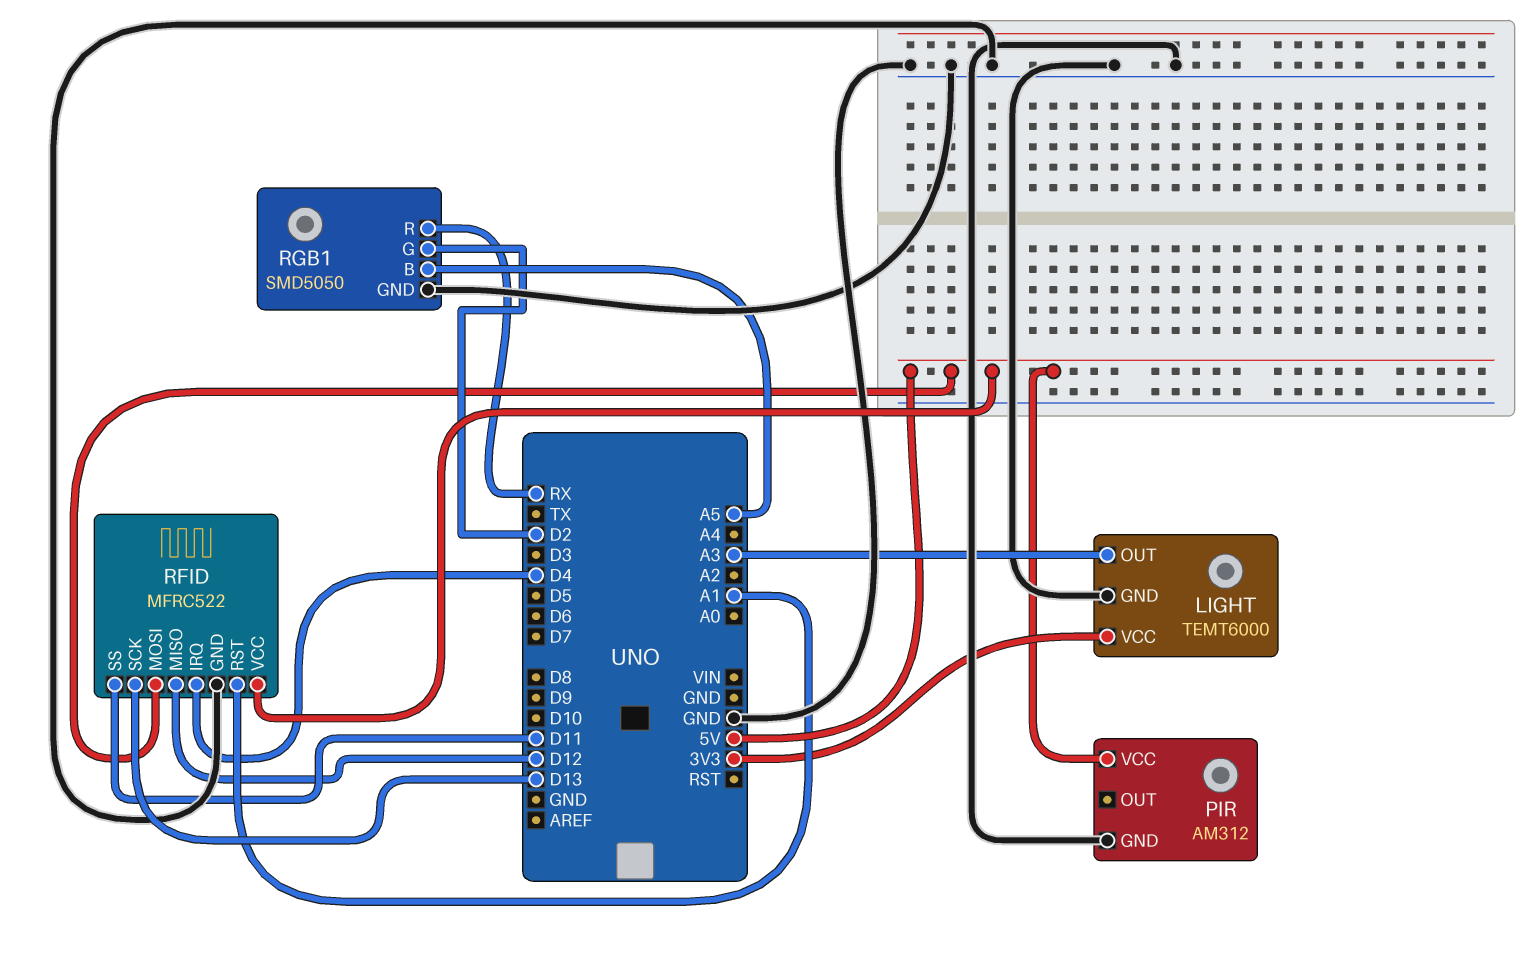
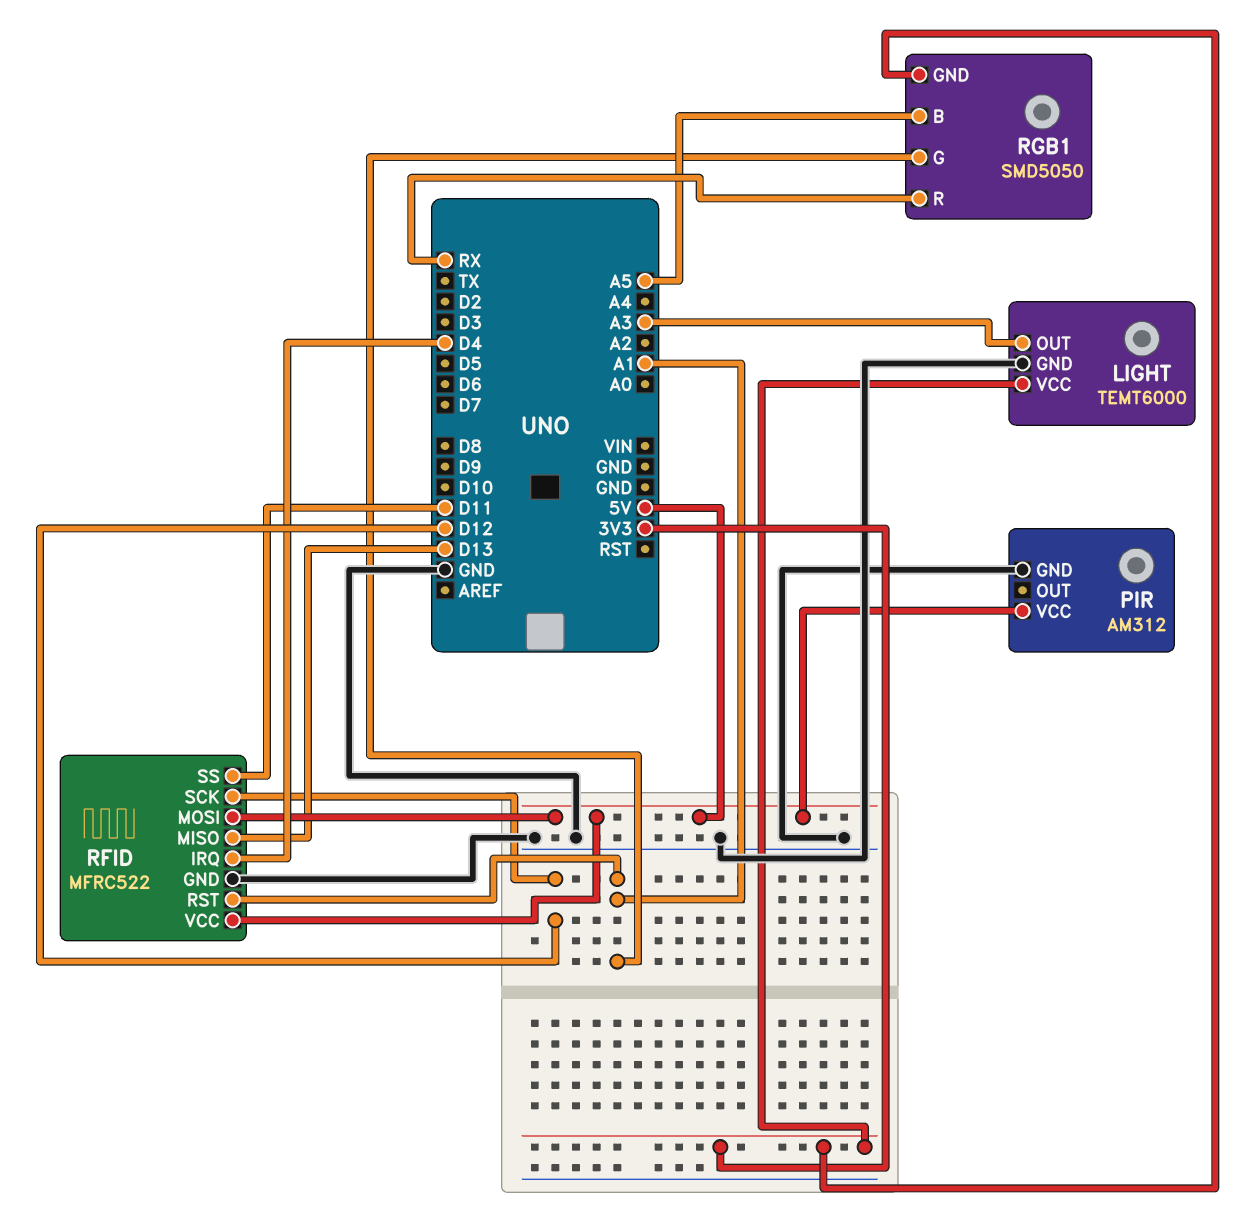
RFID pin MISO: D12 -> D13
RFID pin SCK: D13 -> D12
RGB1 pin G: D2 -> A1
RGB1 pin GND: GND -> 3V3

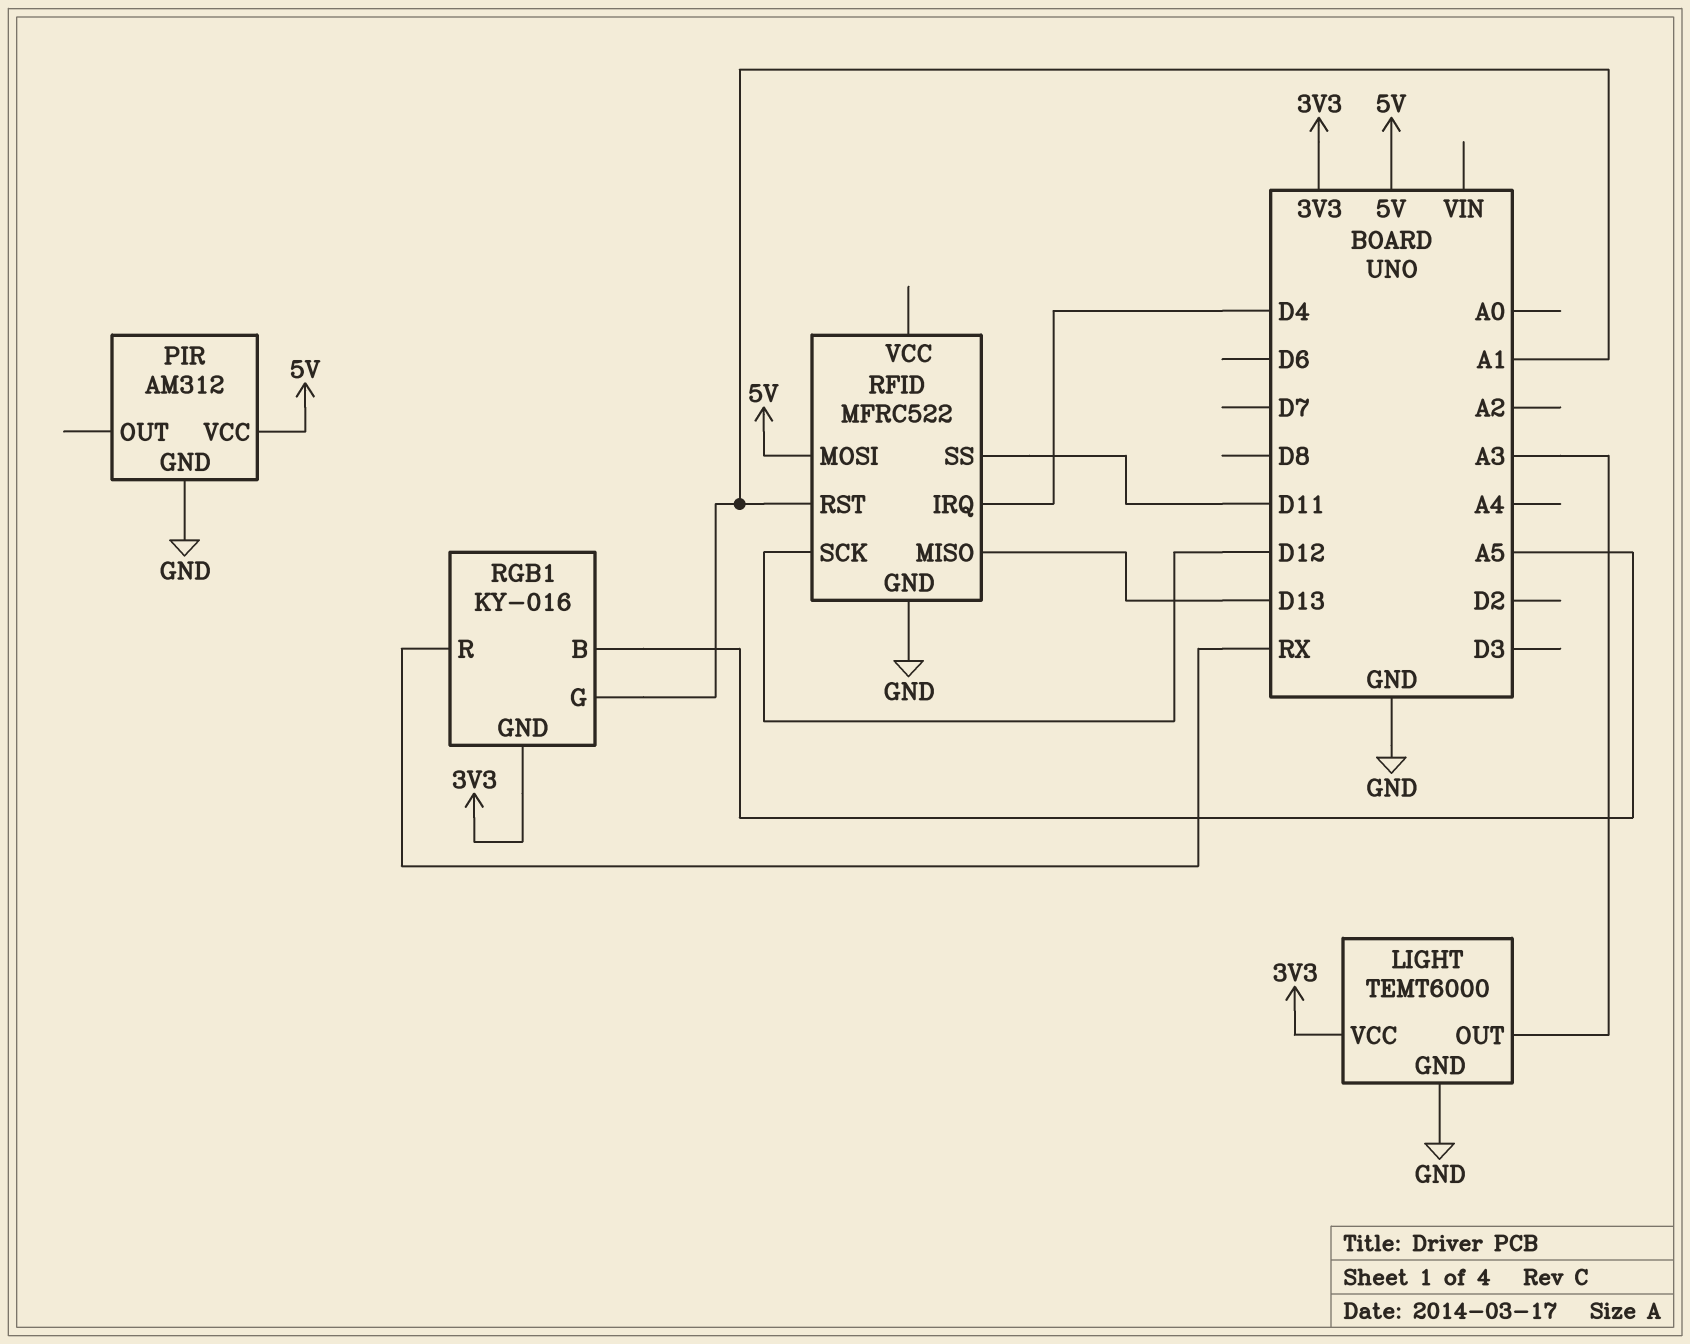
RFID pin VCC: 5V -> none
RGB1: SMD5050 -> KY-016

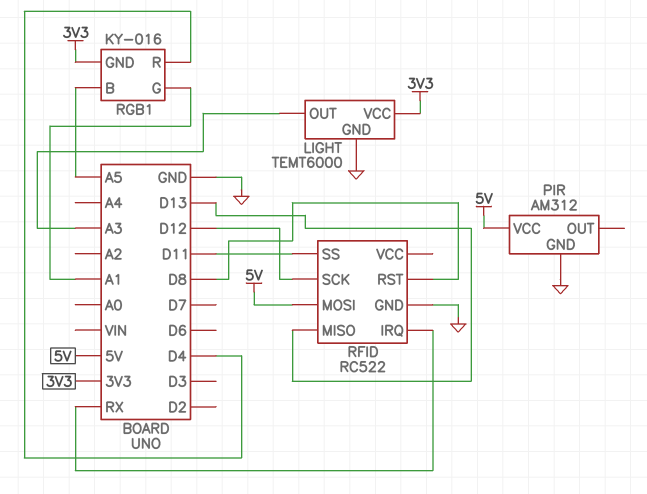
RFID: MFRC522 -> RC522
RFID pin IRQ: D4 -> RX
RFID pin RST: A1 -> D8
RGB1 pin R: RX -> D4

